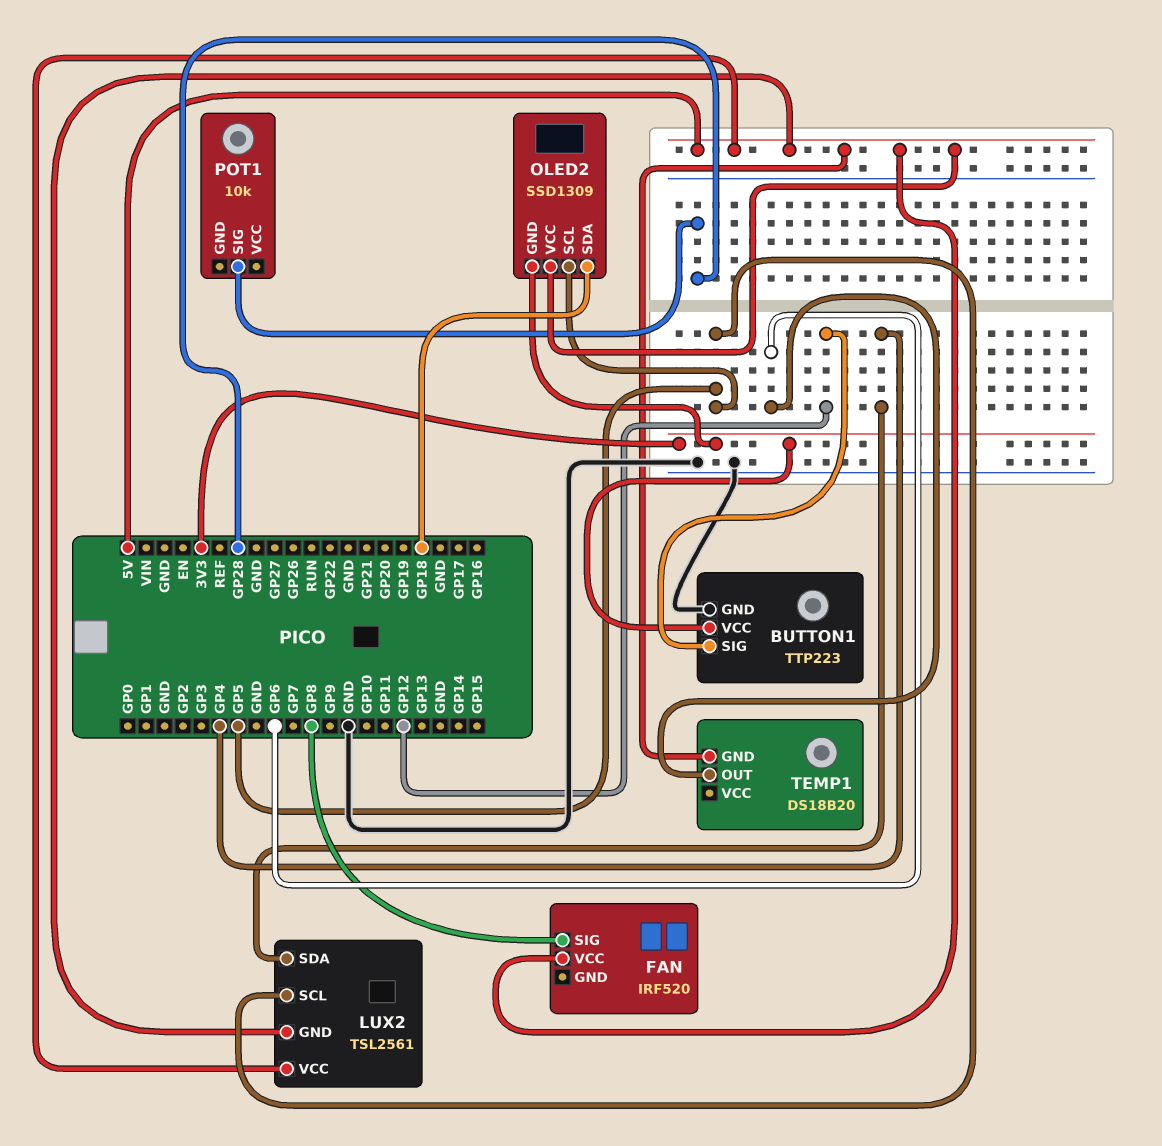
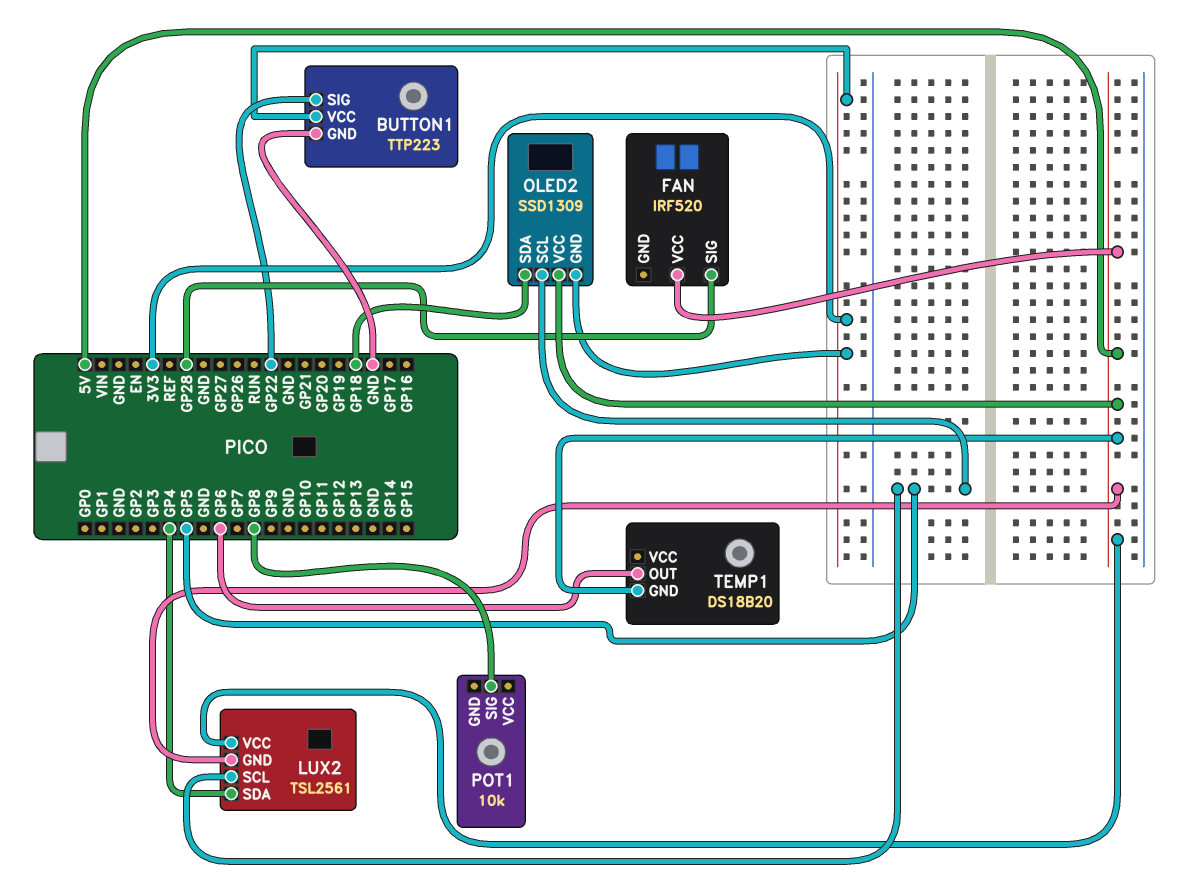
BUTTON1 pin SIG: GP12 -> GP22
FAN pin SIG: GP8 -> GP28
POT1 pin SIG: GP28 -> GP8

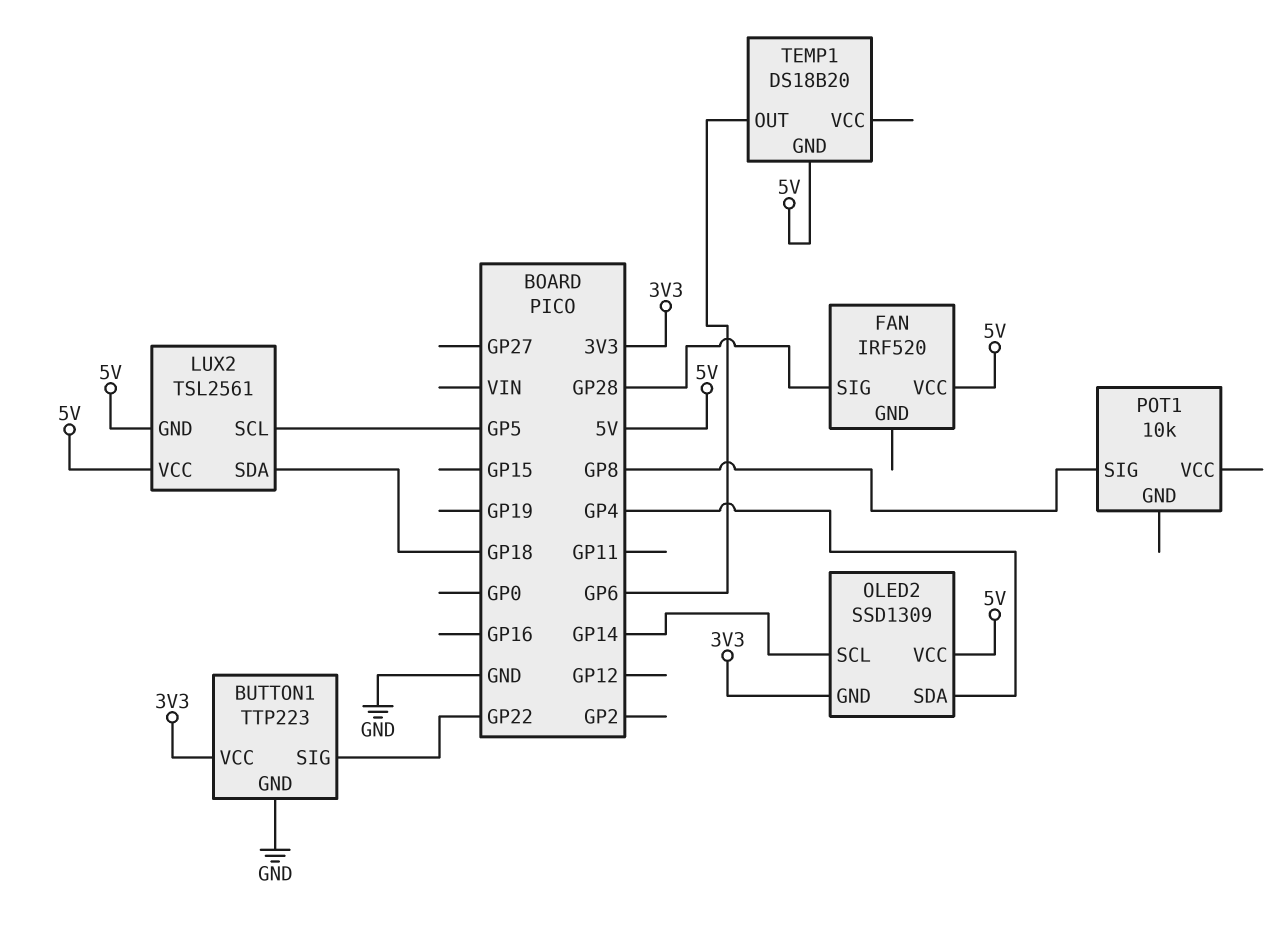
LUX2 pin SDA: GP4 -> GP18
OLED2 pin SCL: GP5 -> GP14
OLED2 pin SDA: GP18 -> GP4

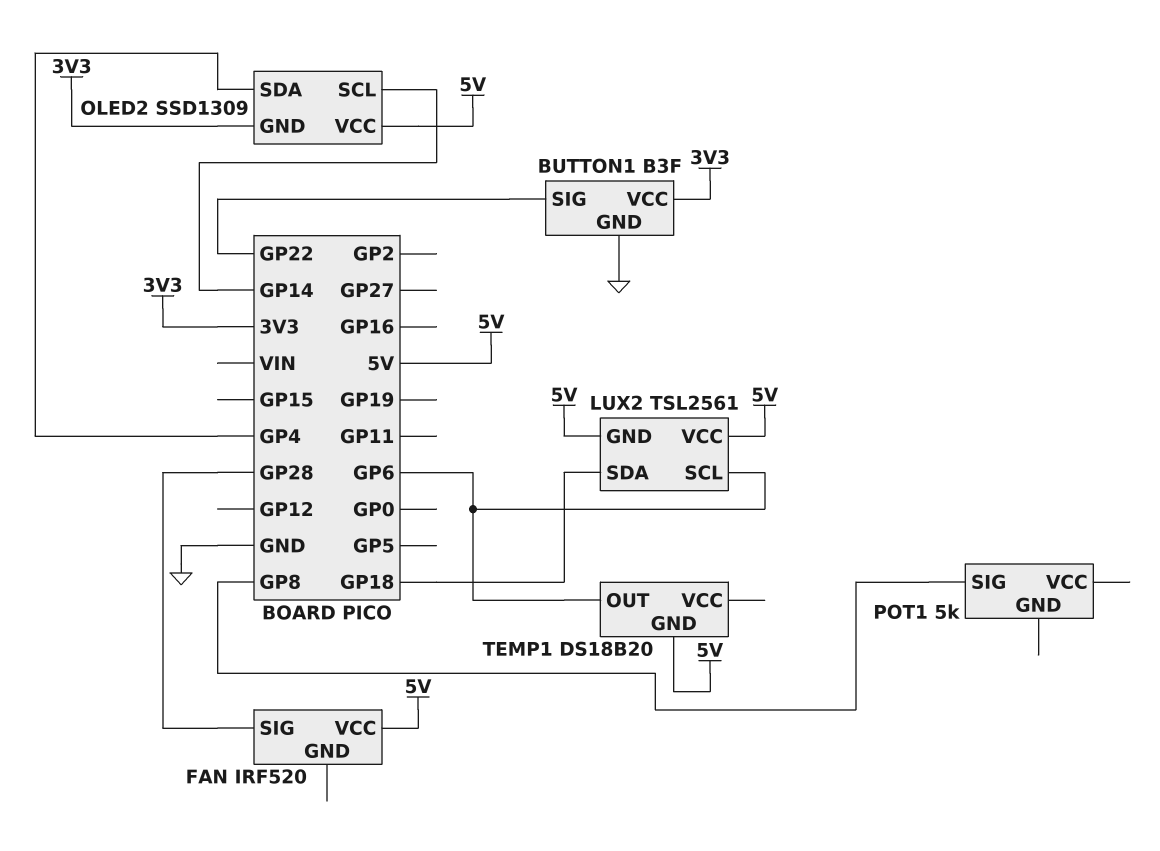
BUTTON1: TTP223 -> B3F
LUX2 pin SCL: GP5 -> GP6
POT1: 10k -> 5k

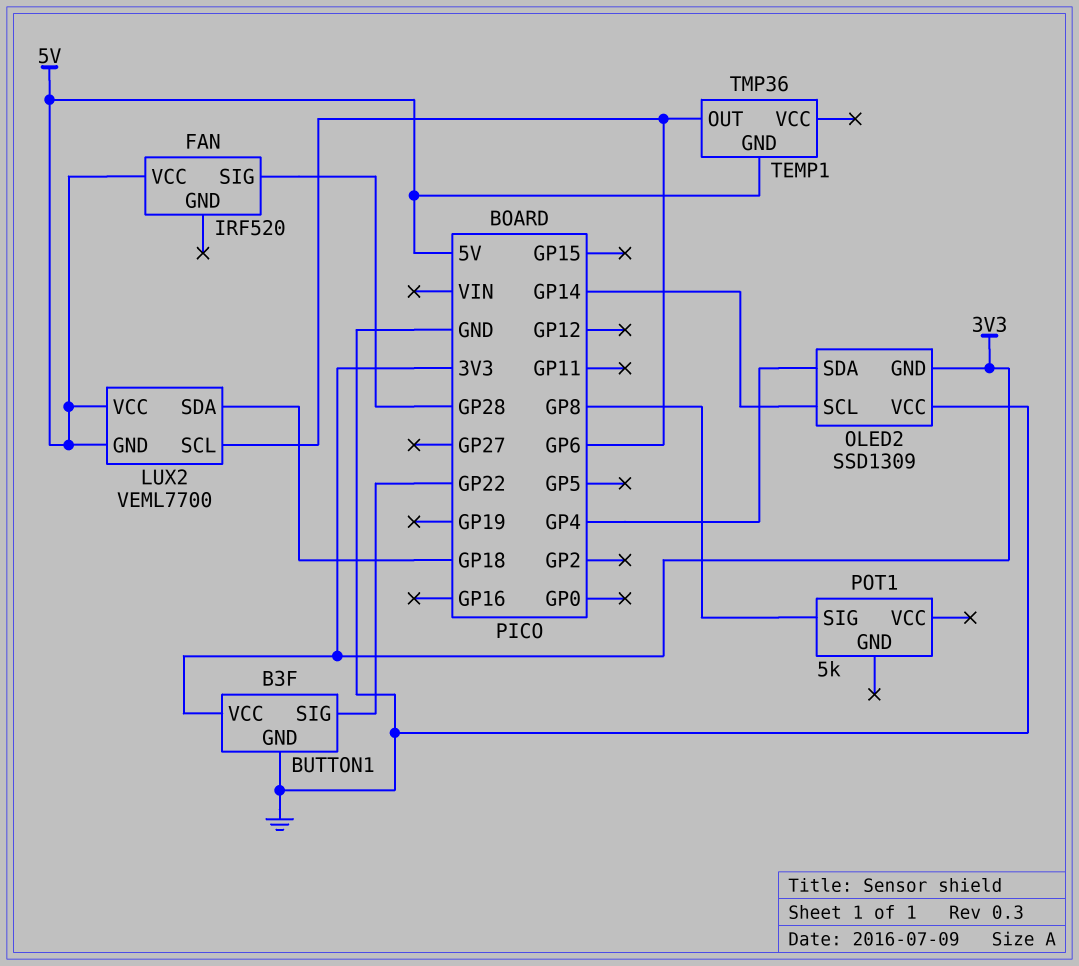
LUX2: TSL2561 -> VEML7700
OLED2 pin VCC: 5V -> GND
TEMP1: DS18B20 -> TMP36

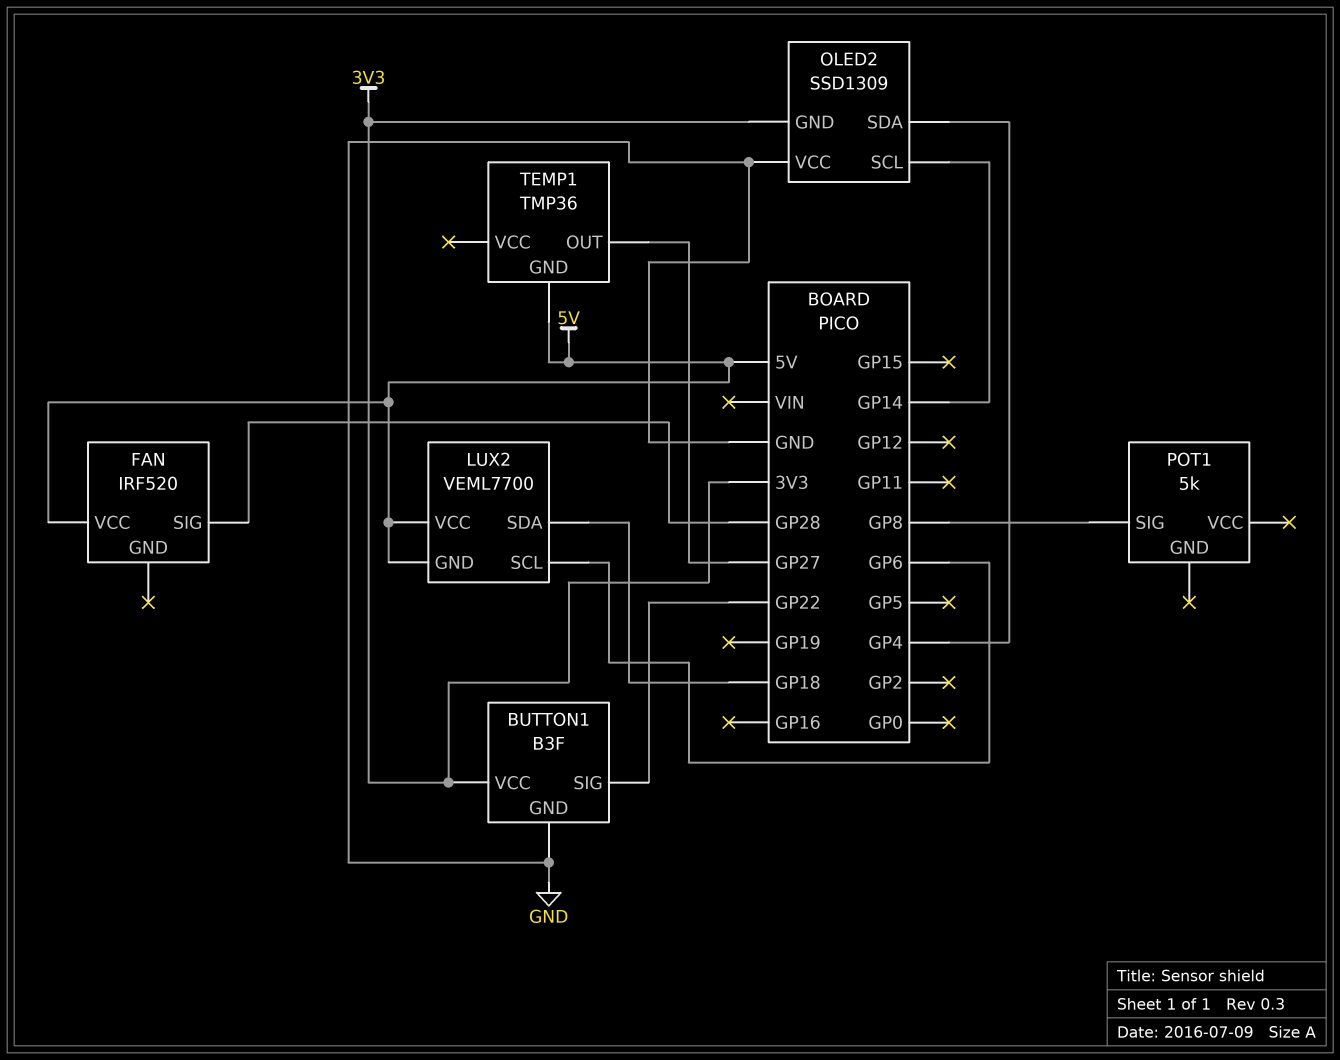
TEMP1 pin OUT: GP6 -> GP27

